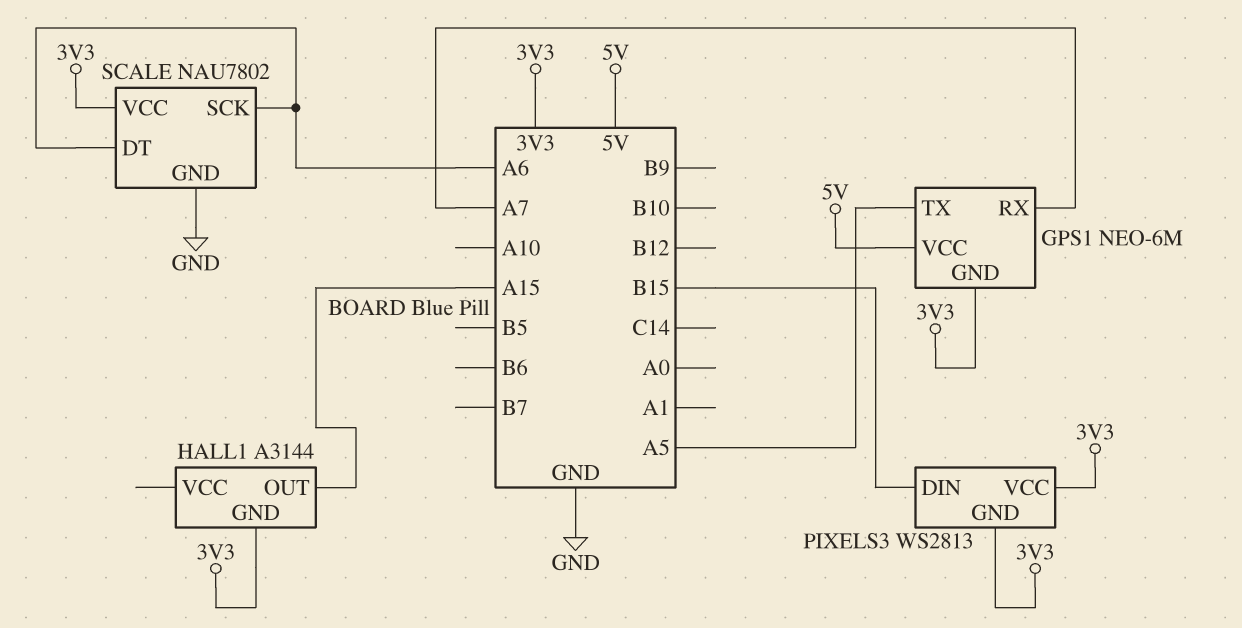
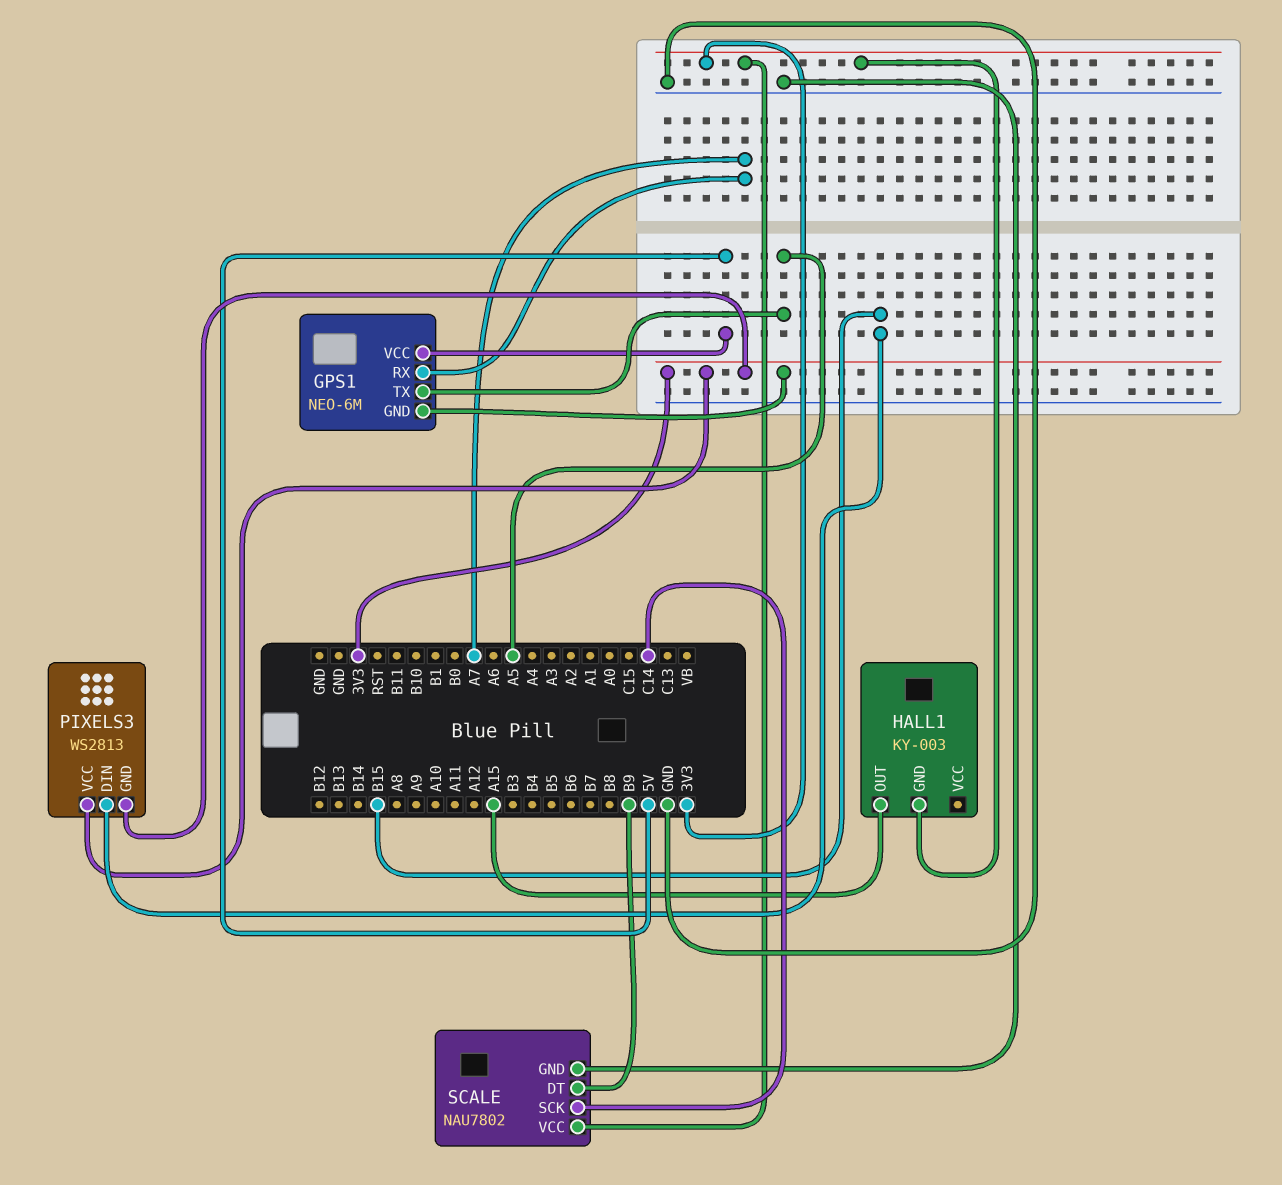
HALL1: A3144 -> KY-003
SCALE pin DT: A6 -> B9
SCALE pin SCK: A6 -> C14

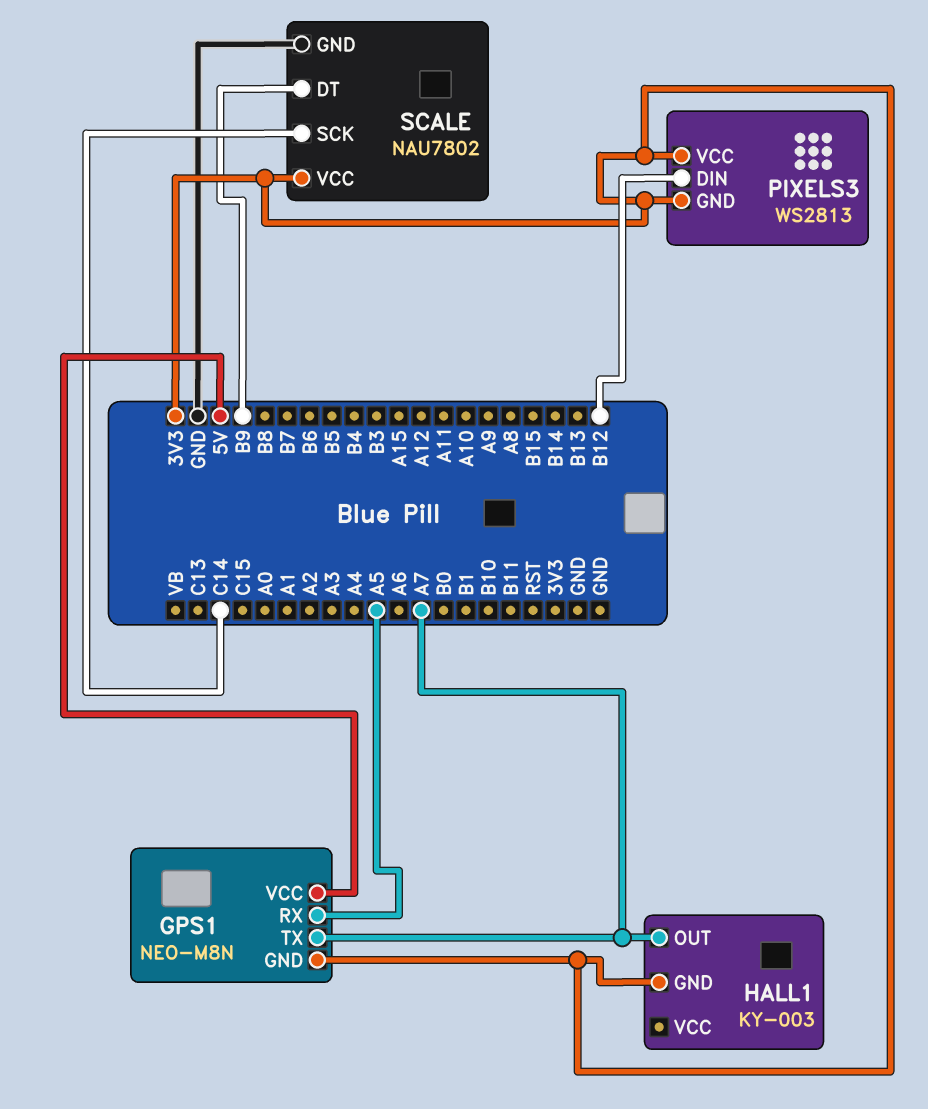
GPS1: NEO-6M -> NEO-M8N
GPS1 pin RX: A7 -> A5
GPS1 pin TX: A5 -> A7
HALL1 pin OUT: A15 -> A7
PIXELS3 pin DIN: B15 -> B12

